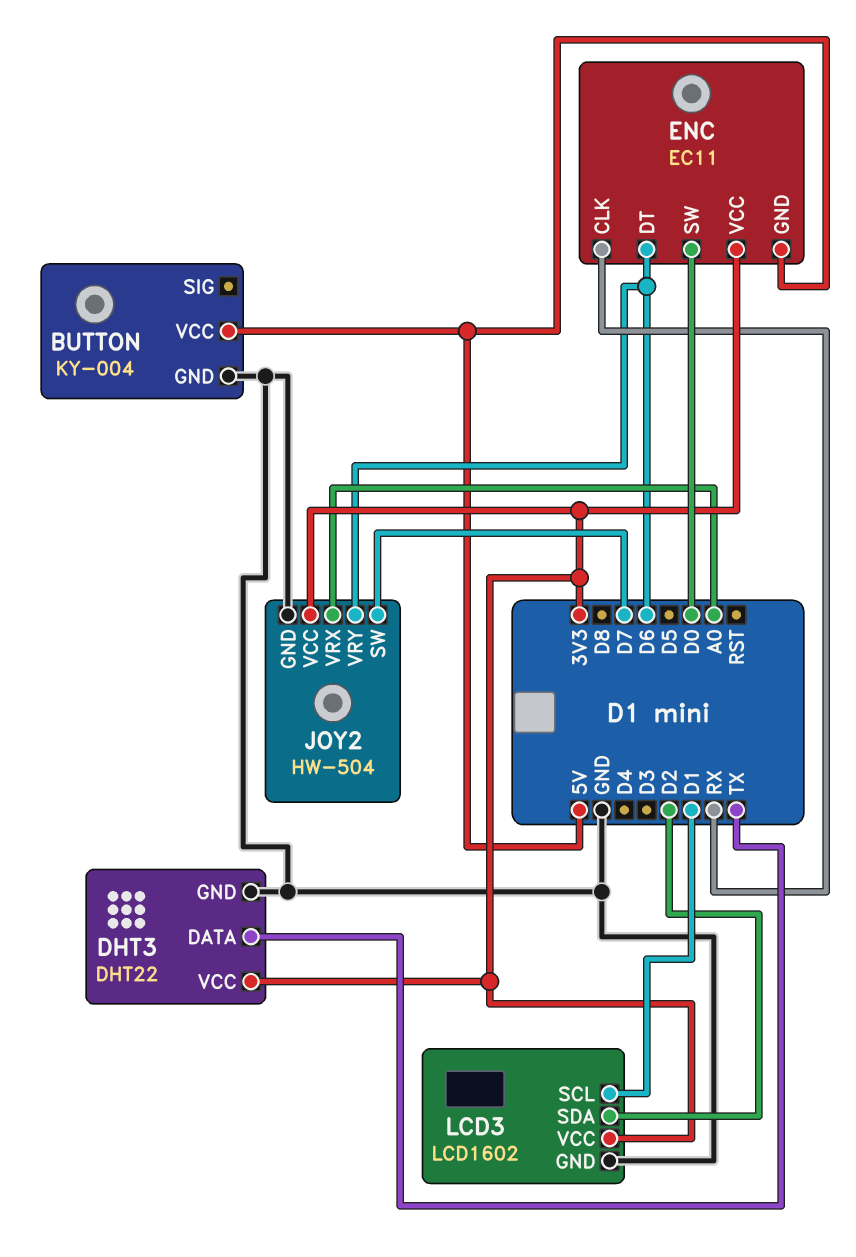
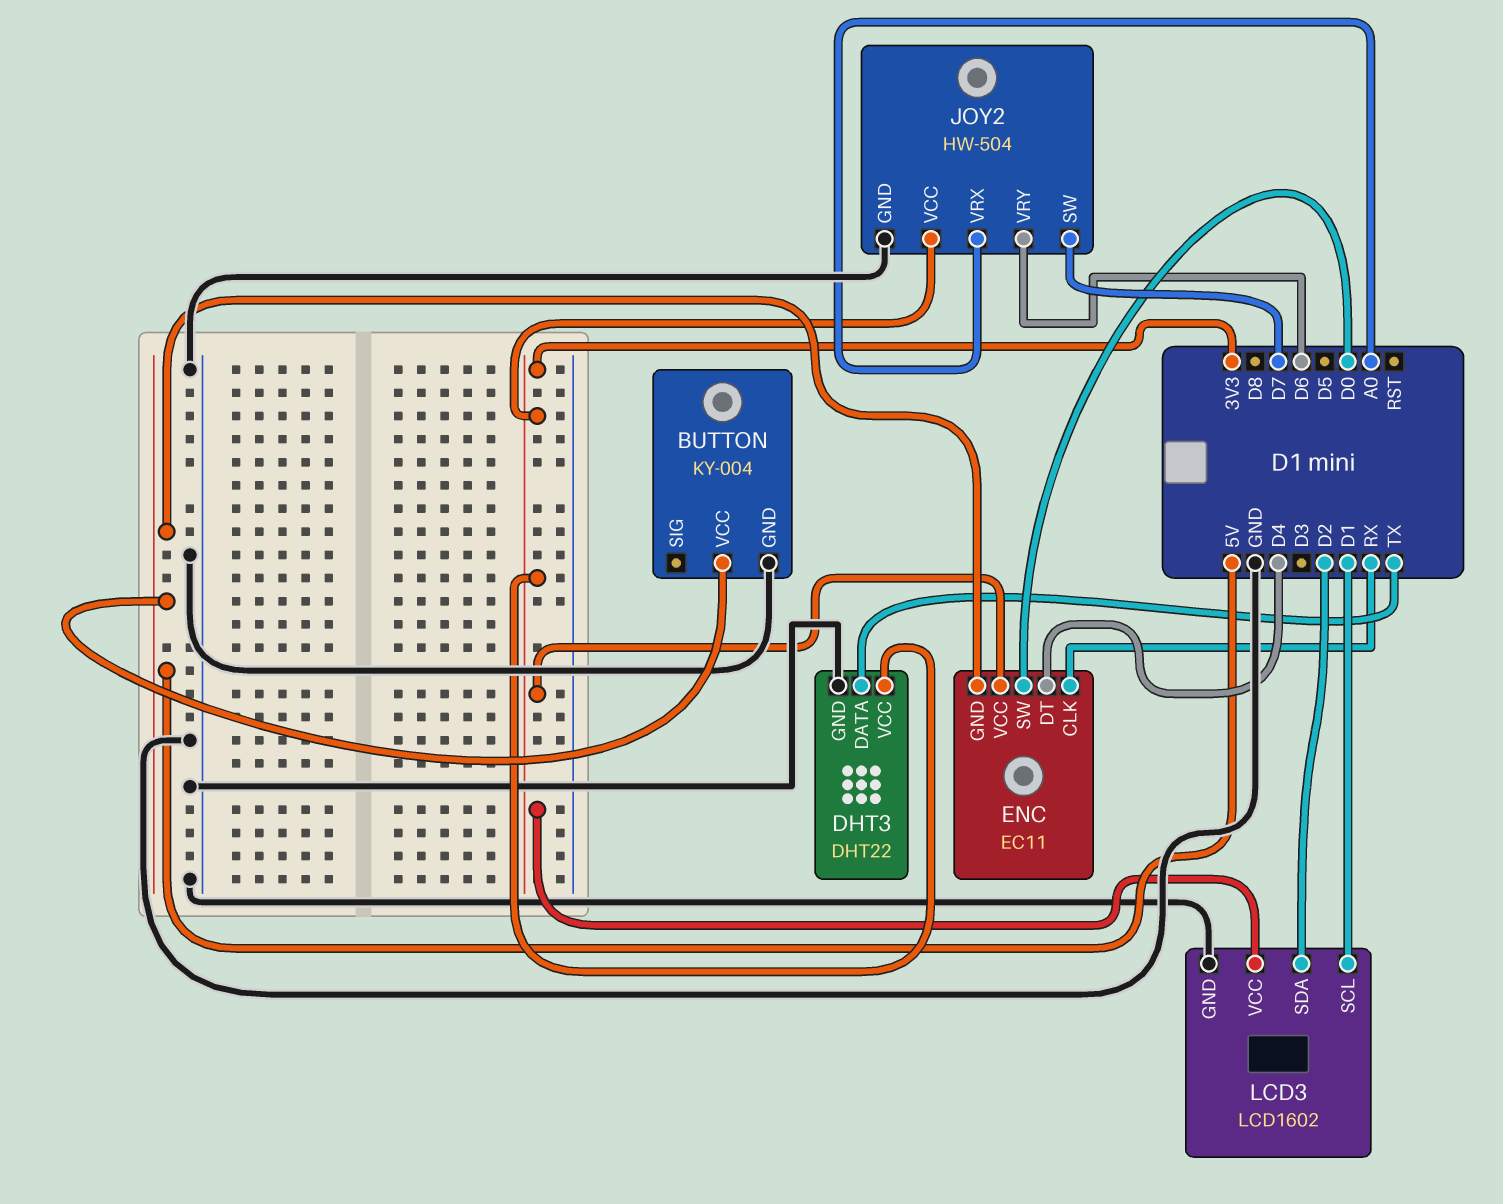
ENC pin DT: D6 -> D4

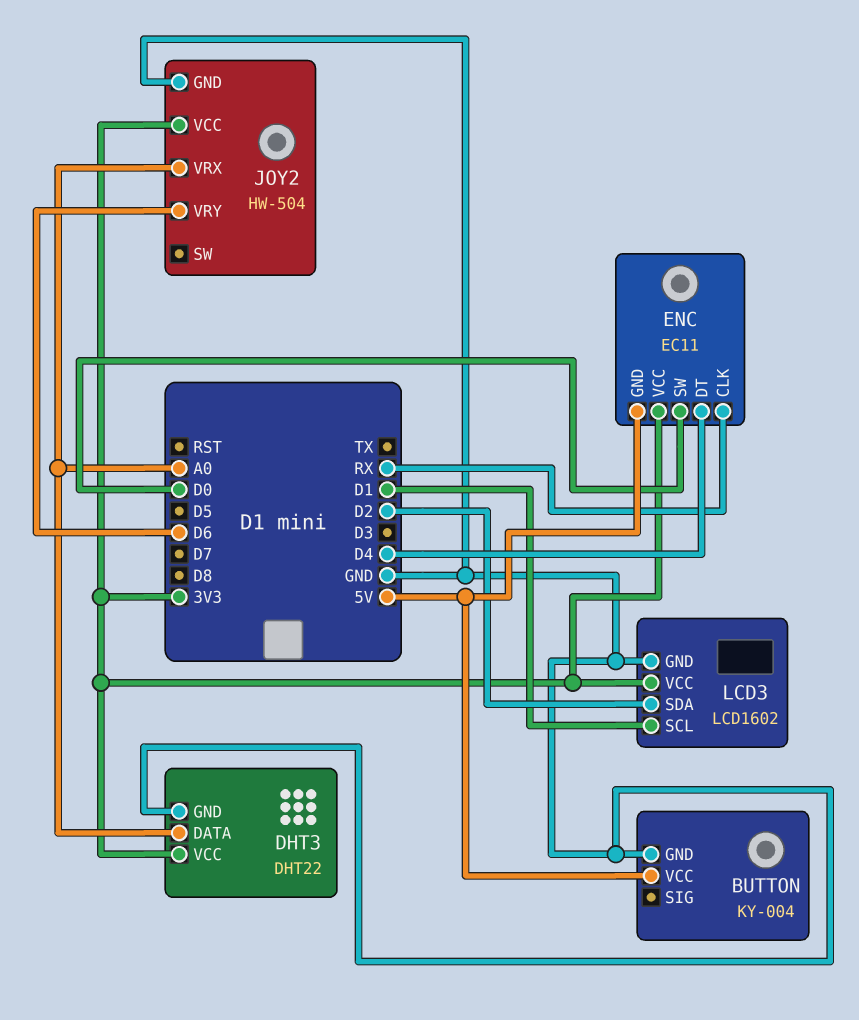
DHT3 pin DATA: TX -> A0
JOY2 pin SW: D7 -> none

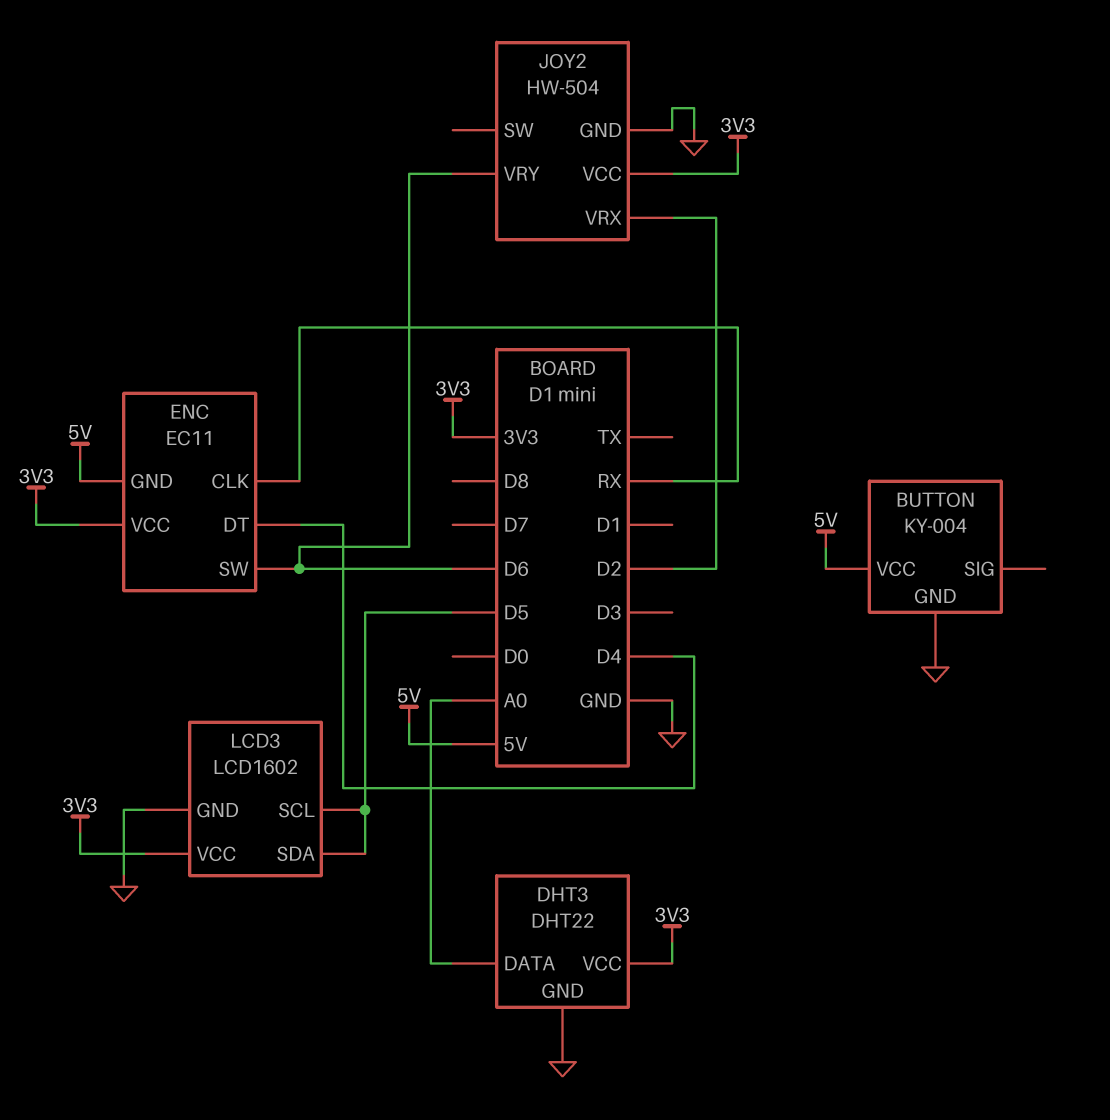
ENC pin SW: D0 -> D6
JOY2 pin VRX: A0 -> D2
LCD3 pin SCL: D1 -> D5
LCD3 pin SDA: D2 -> D5

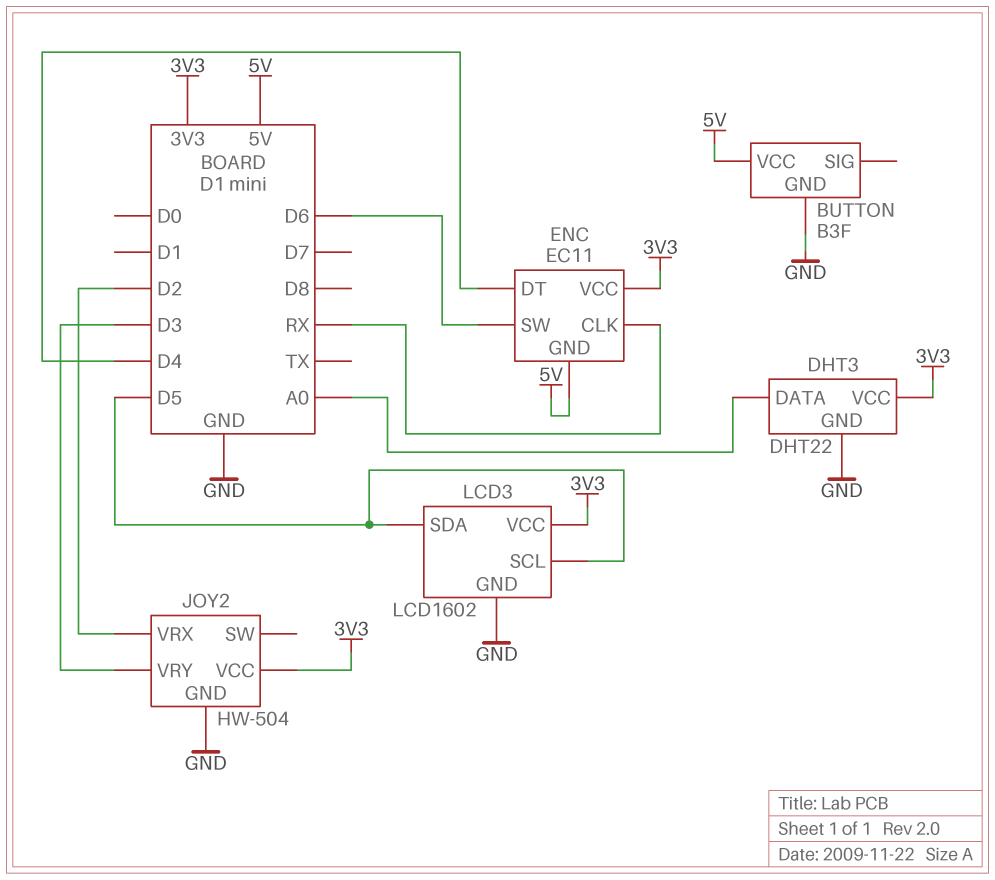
BUTTON: KY-004 -> B3F
JOY2 pin VRY: D6 -> D3

